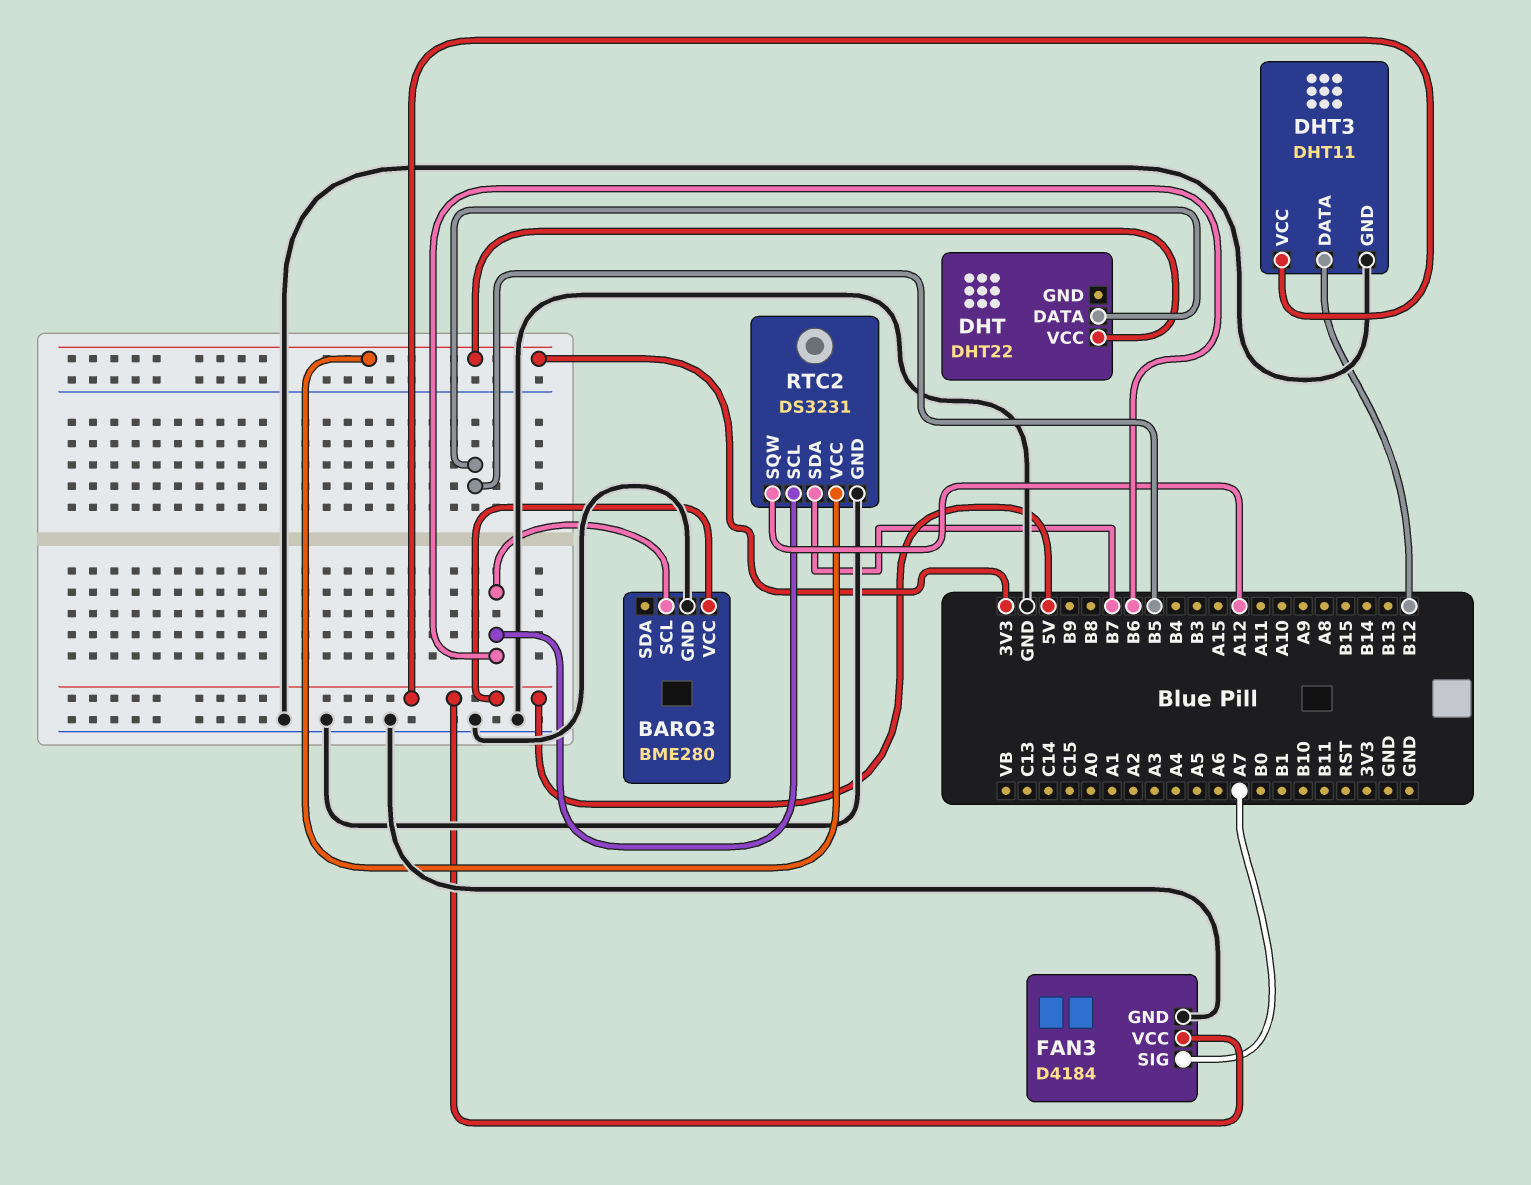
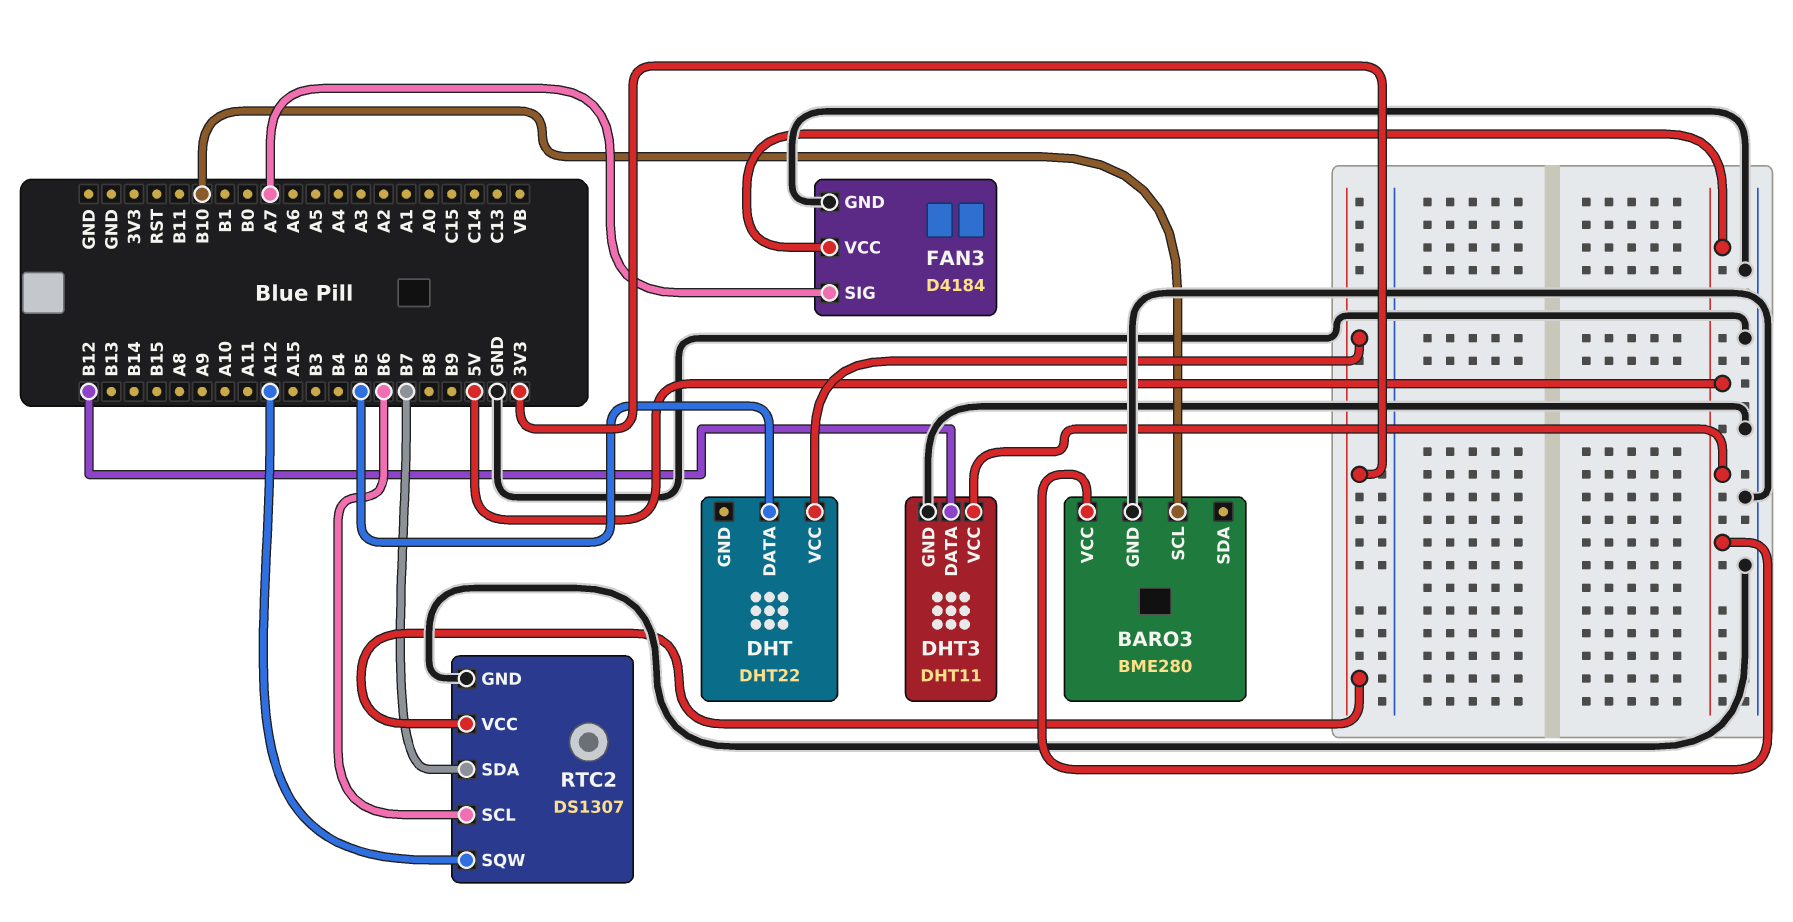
BARO3 pin SCL: B6 -> B10
RTC2: DS3231 -> DS1307

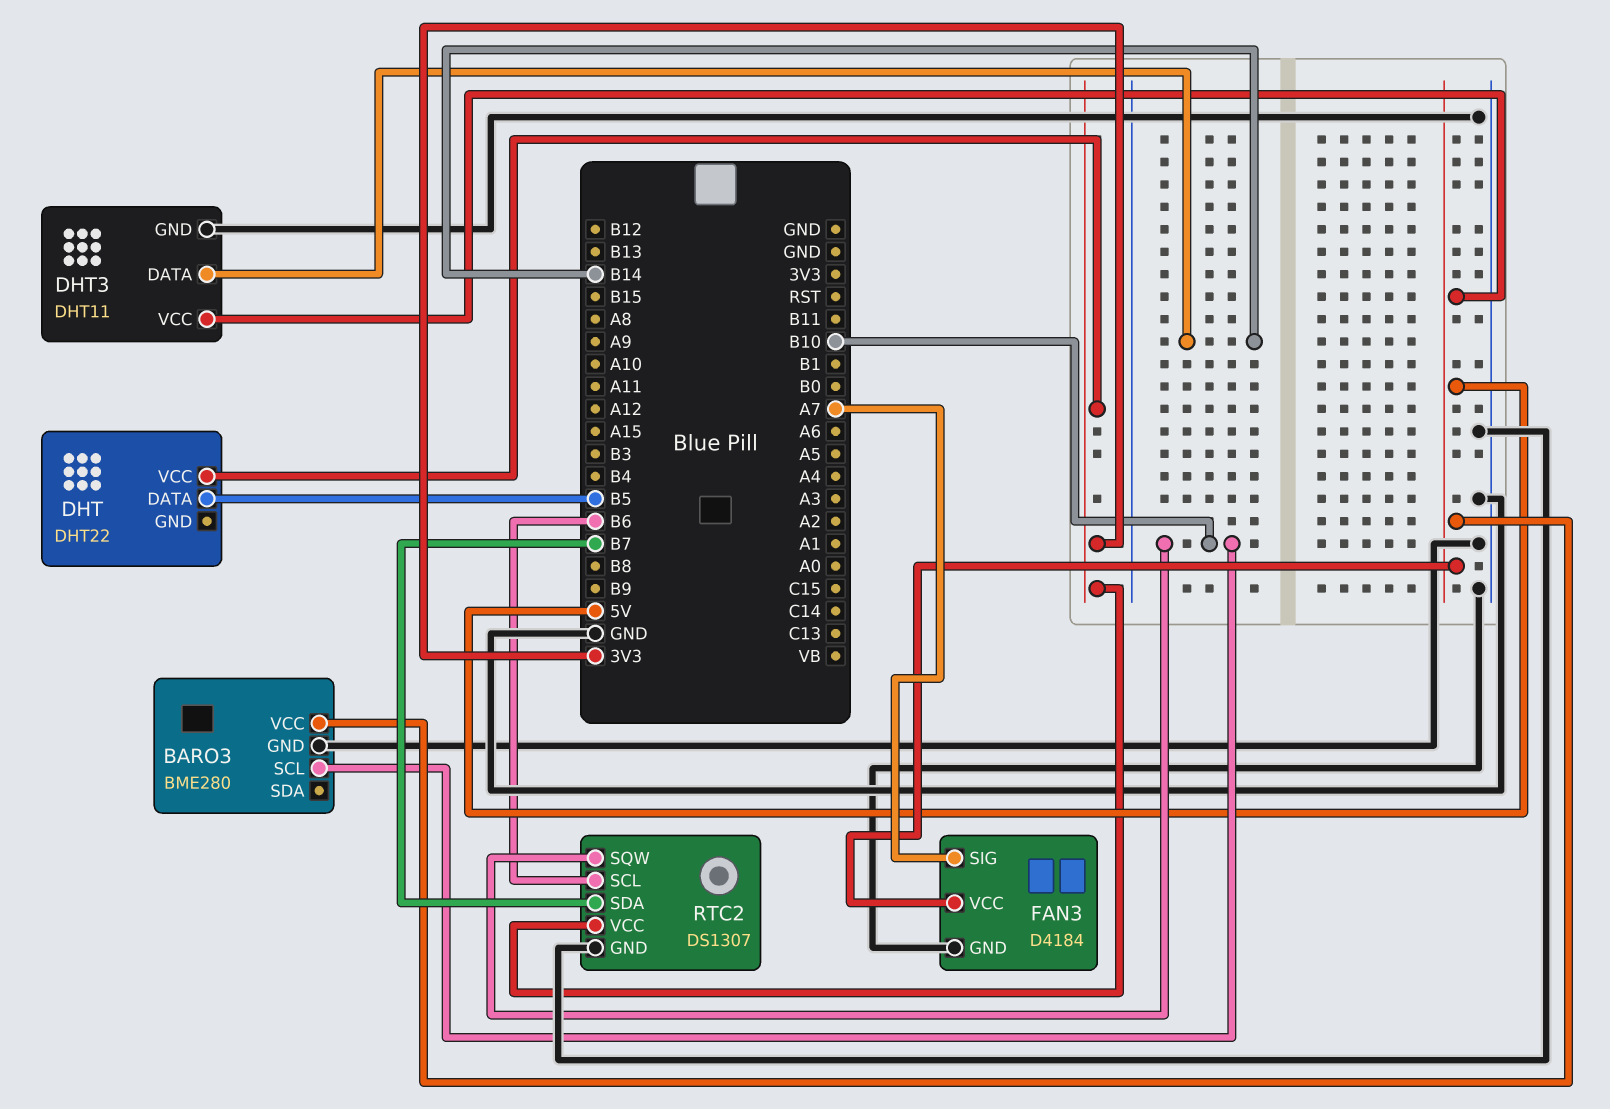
DHT3 pin DATA: B12 -> B14
RTC2 pin SQW: A12 -> B10

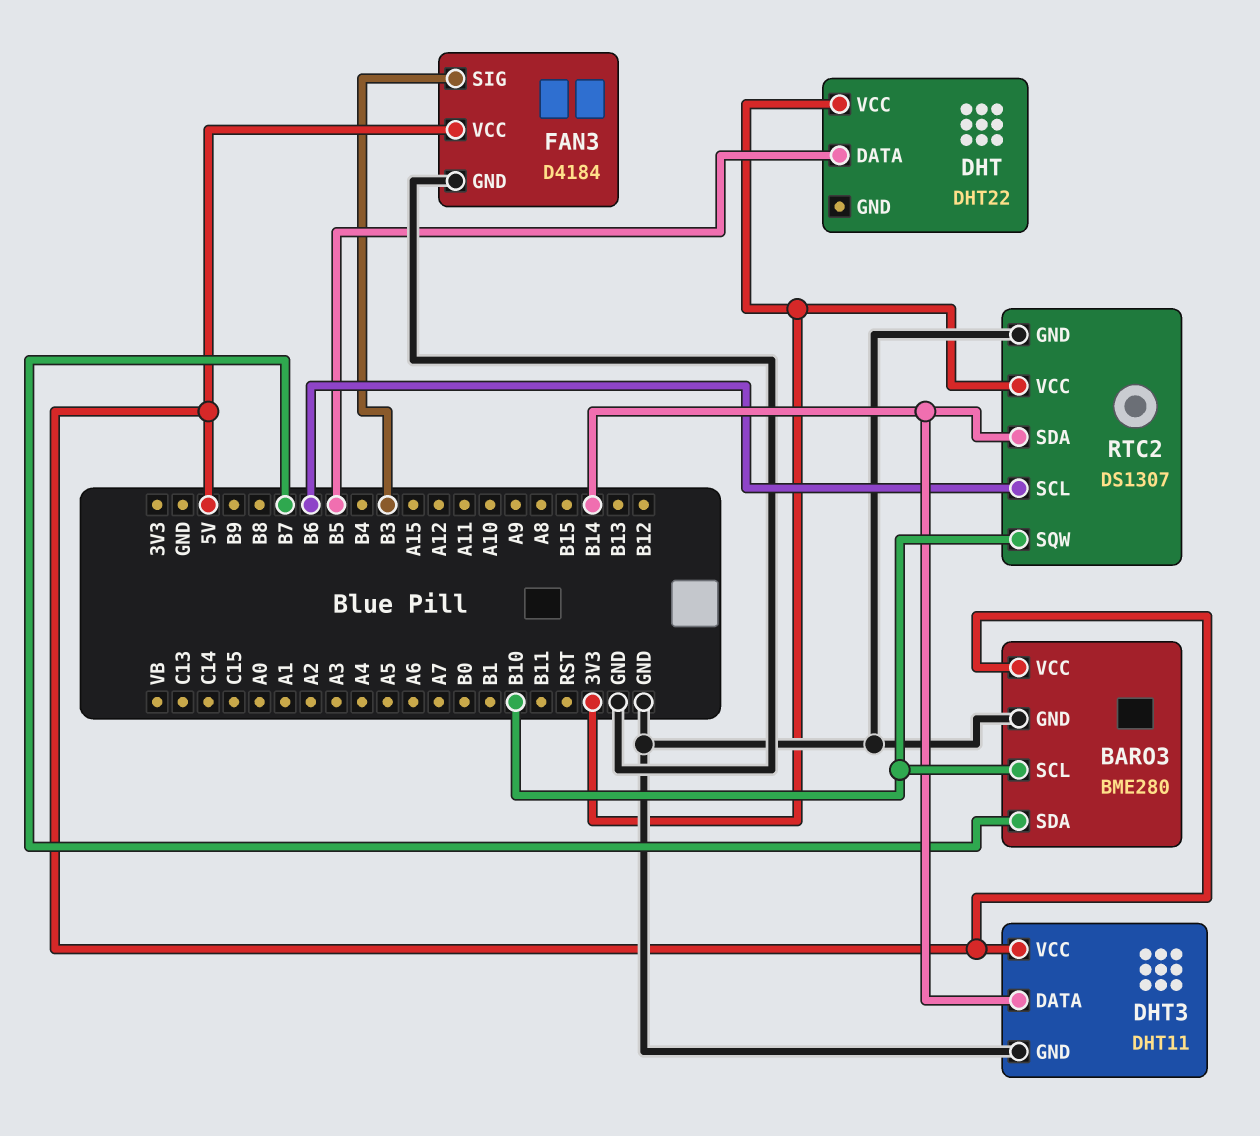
BARO3 pin SDA: none -> B7
FAN3 pin SIG: A7 -> B3
RTC2 pin SDA: B7 -> B14

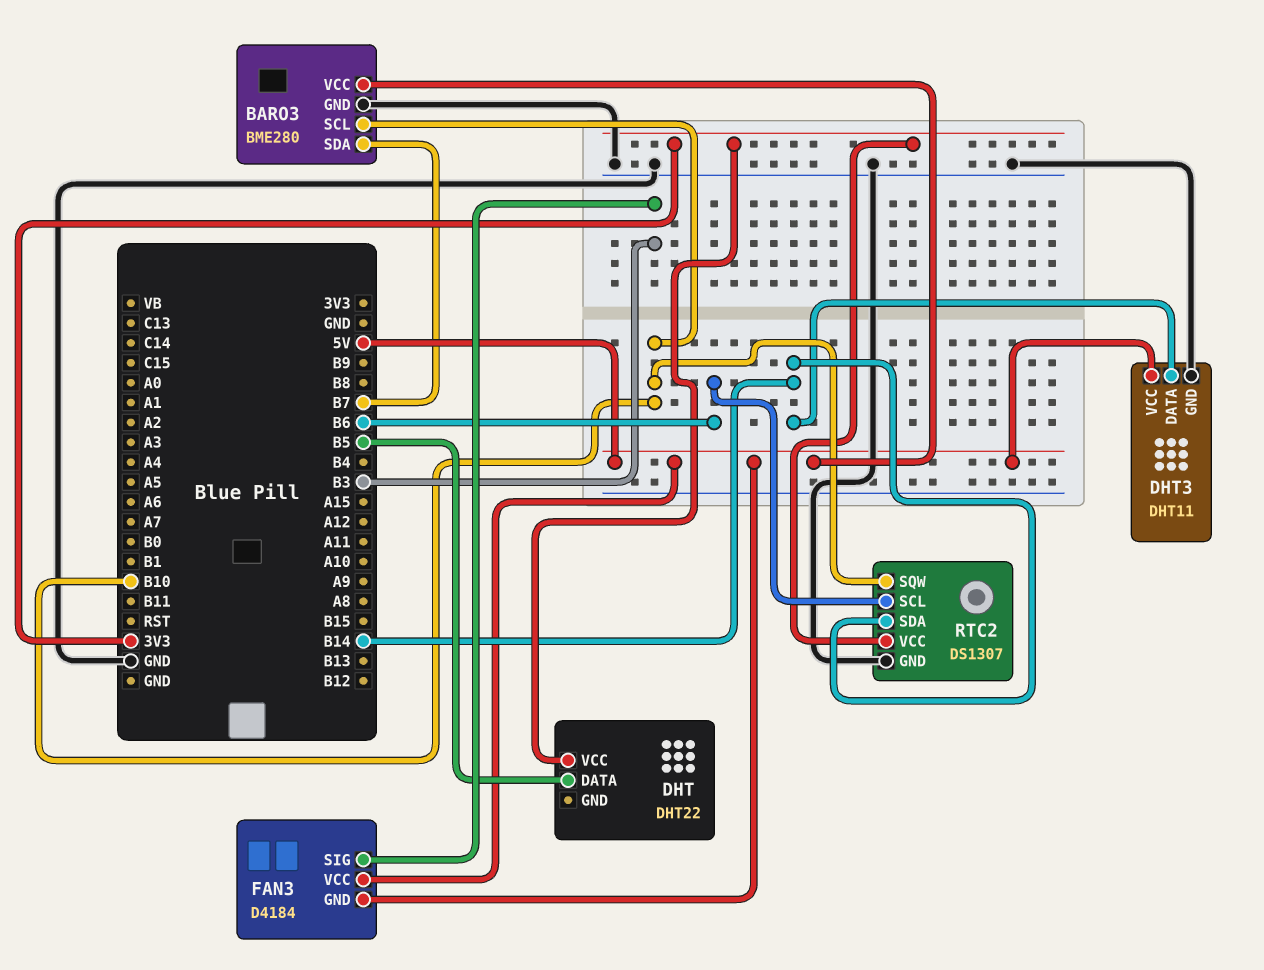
FAN3 pin GND: GND -> 5V

